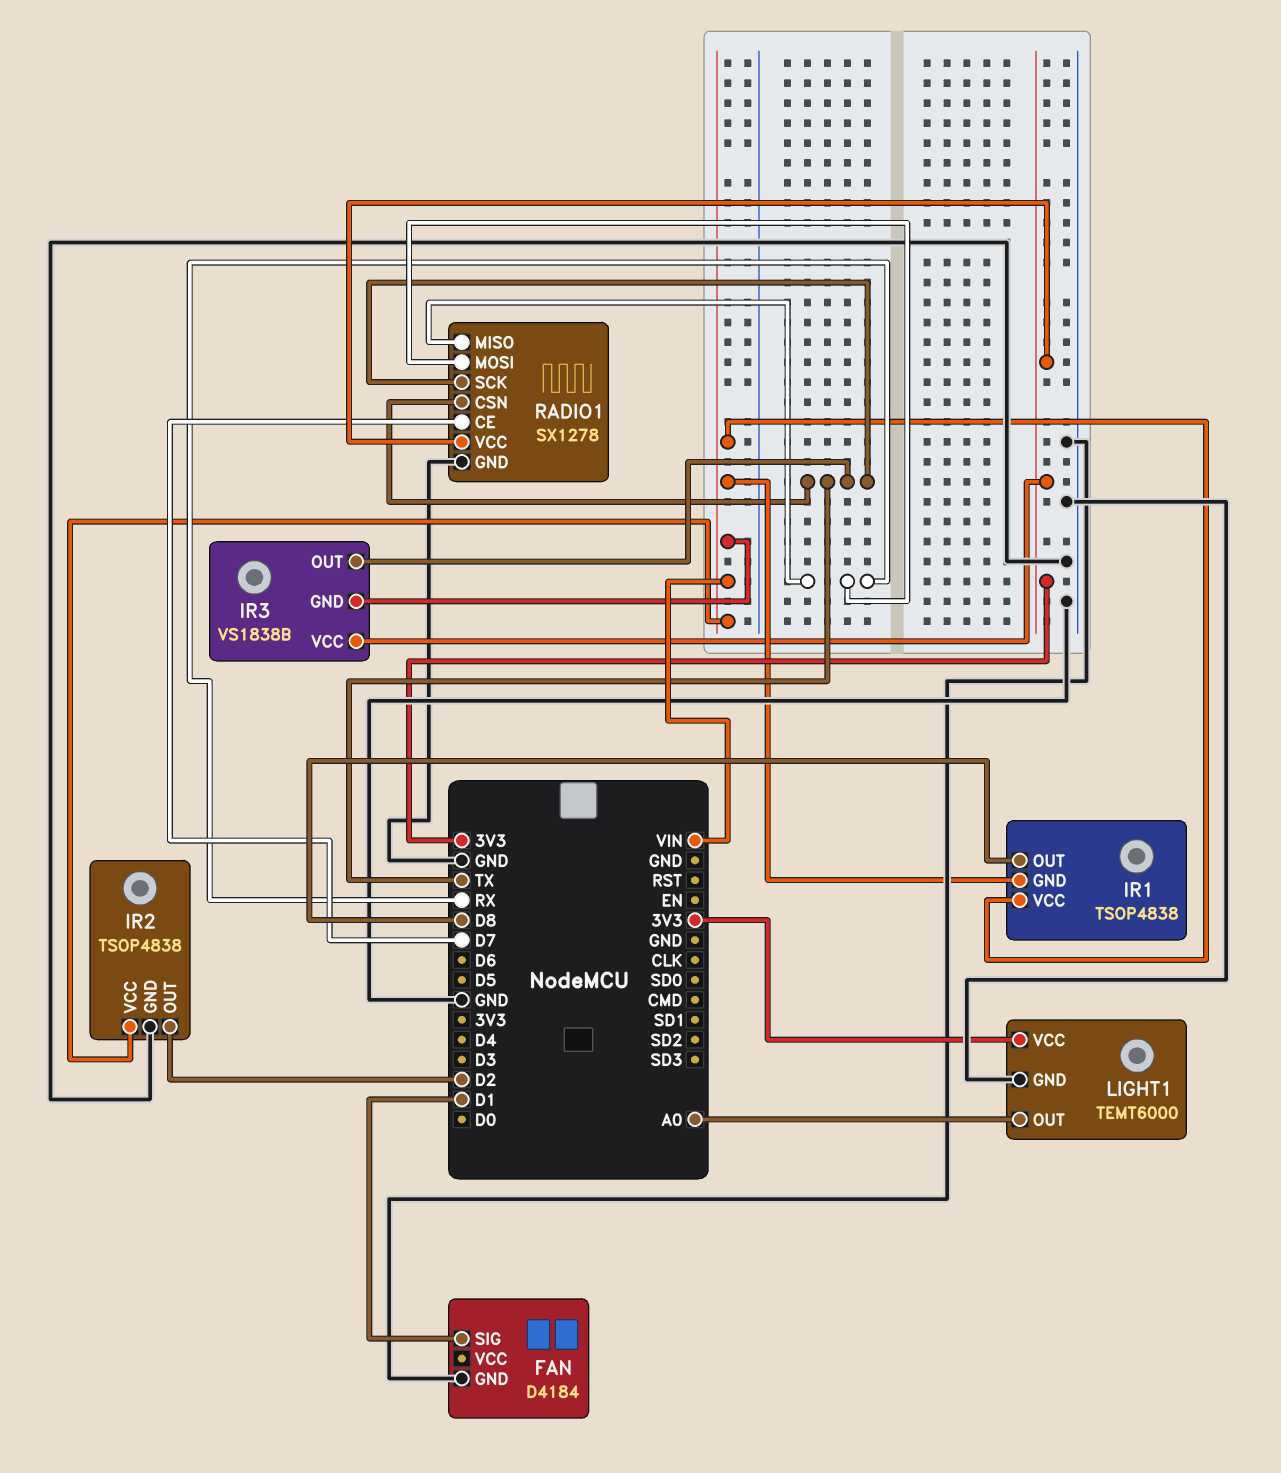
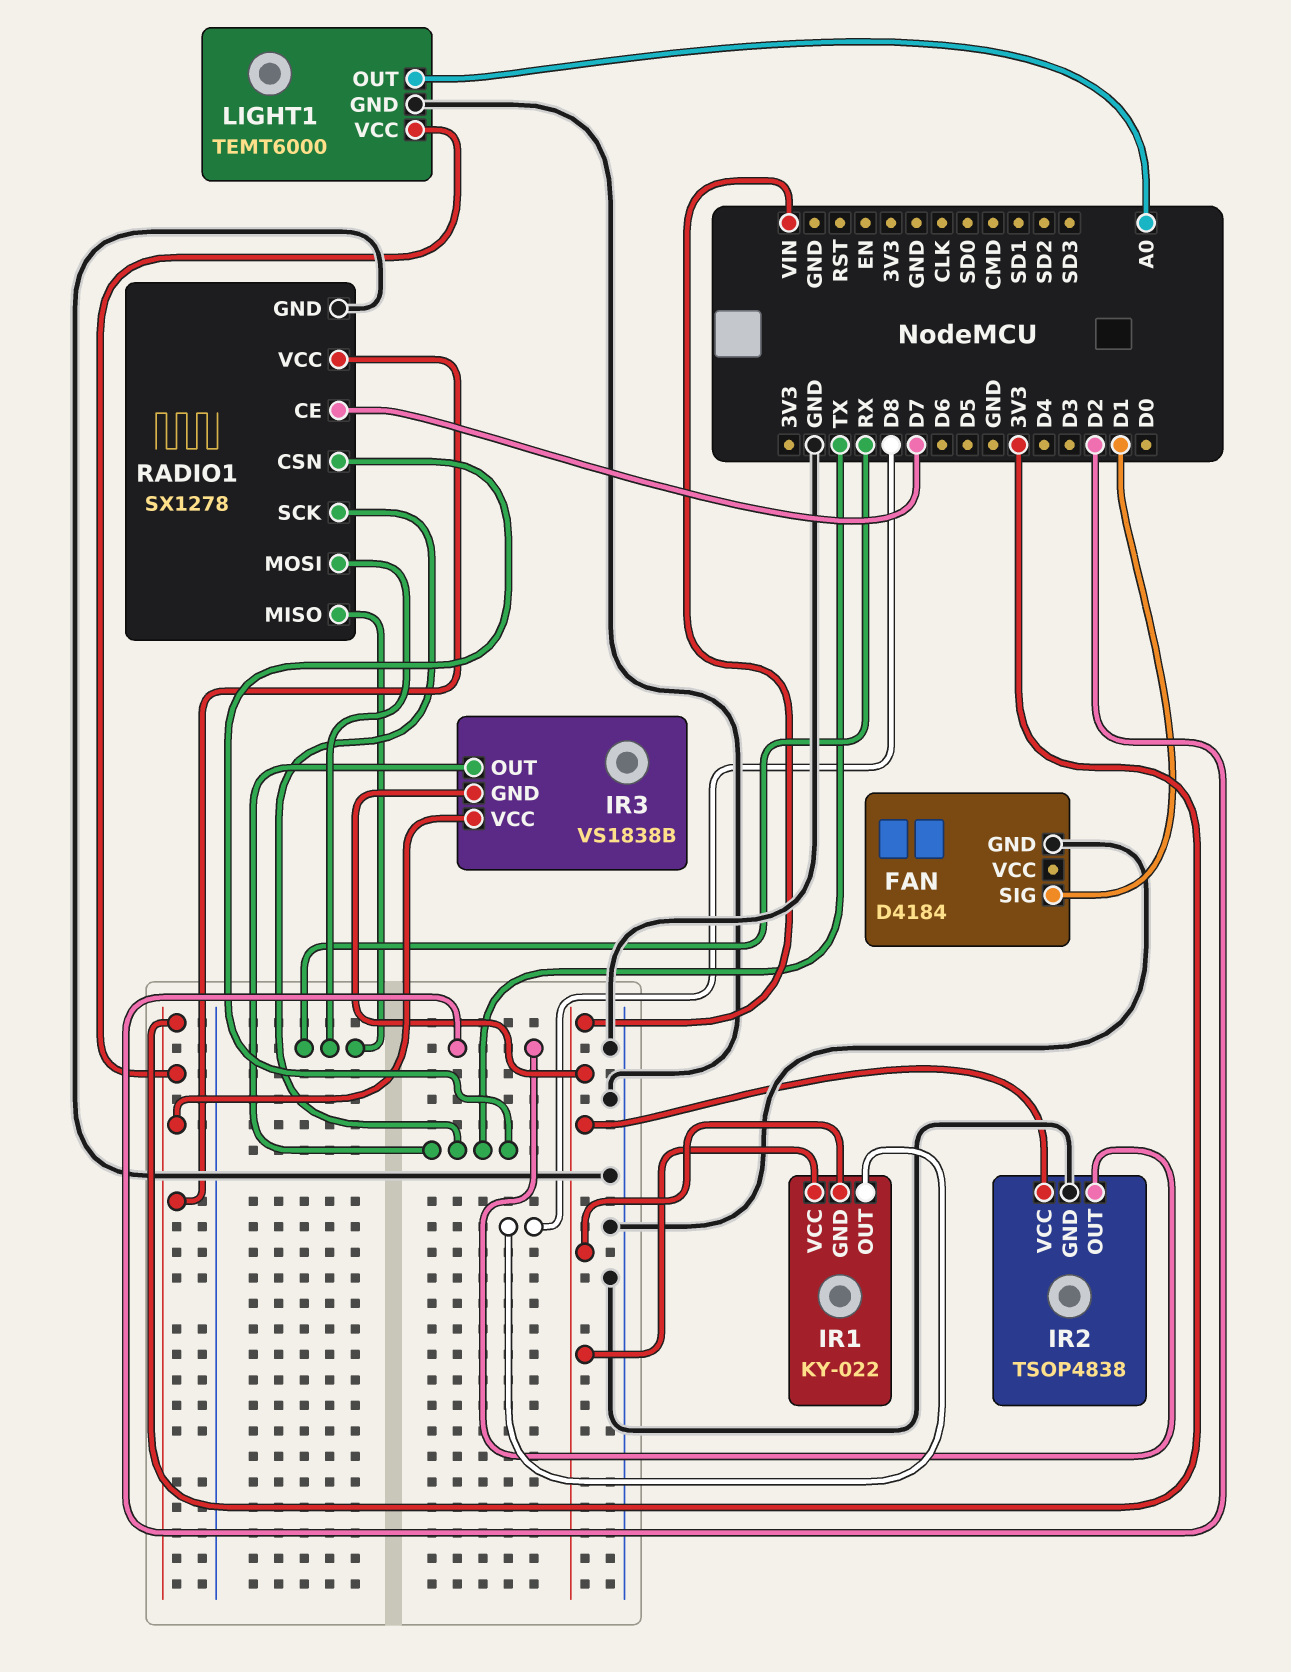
IR1: TSOP4838 -> KY-022

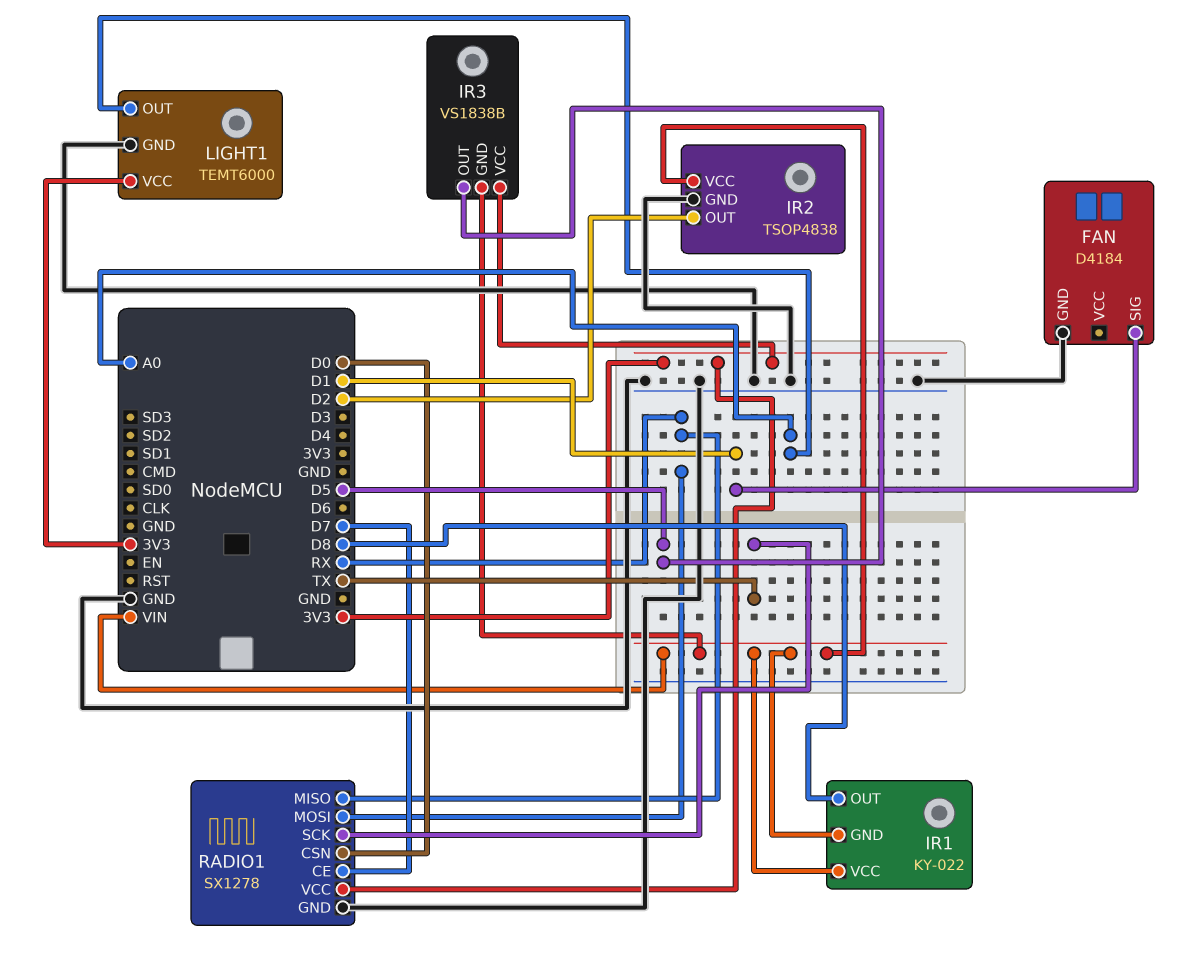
IR3 pin OUT: TX -> D5
RADIO1 pin CSN: TX -> D0

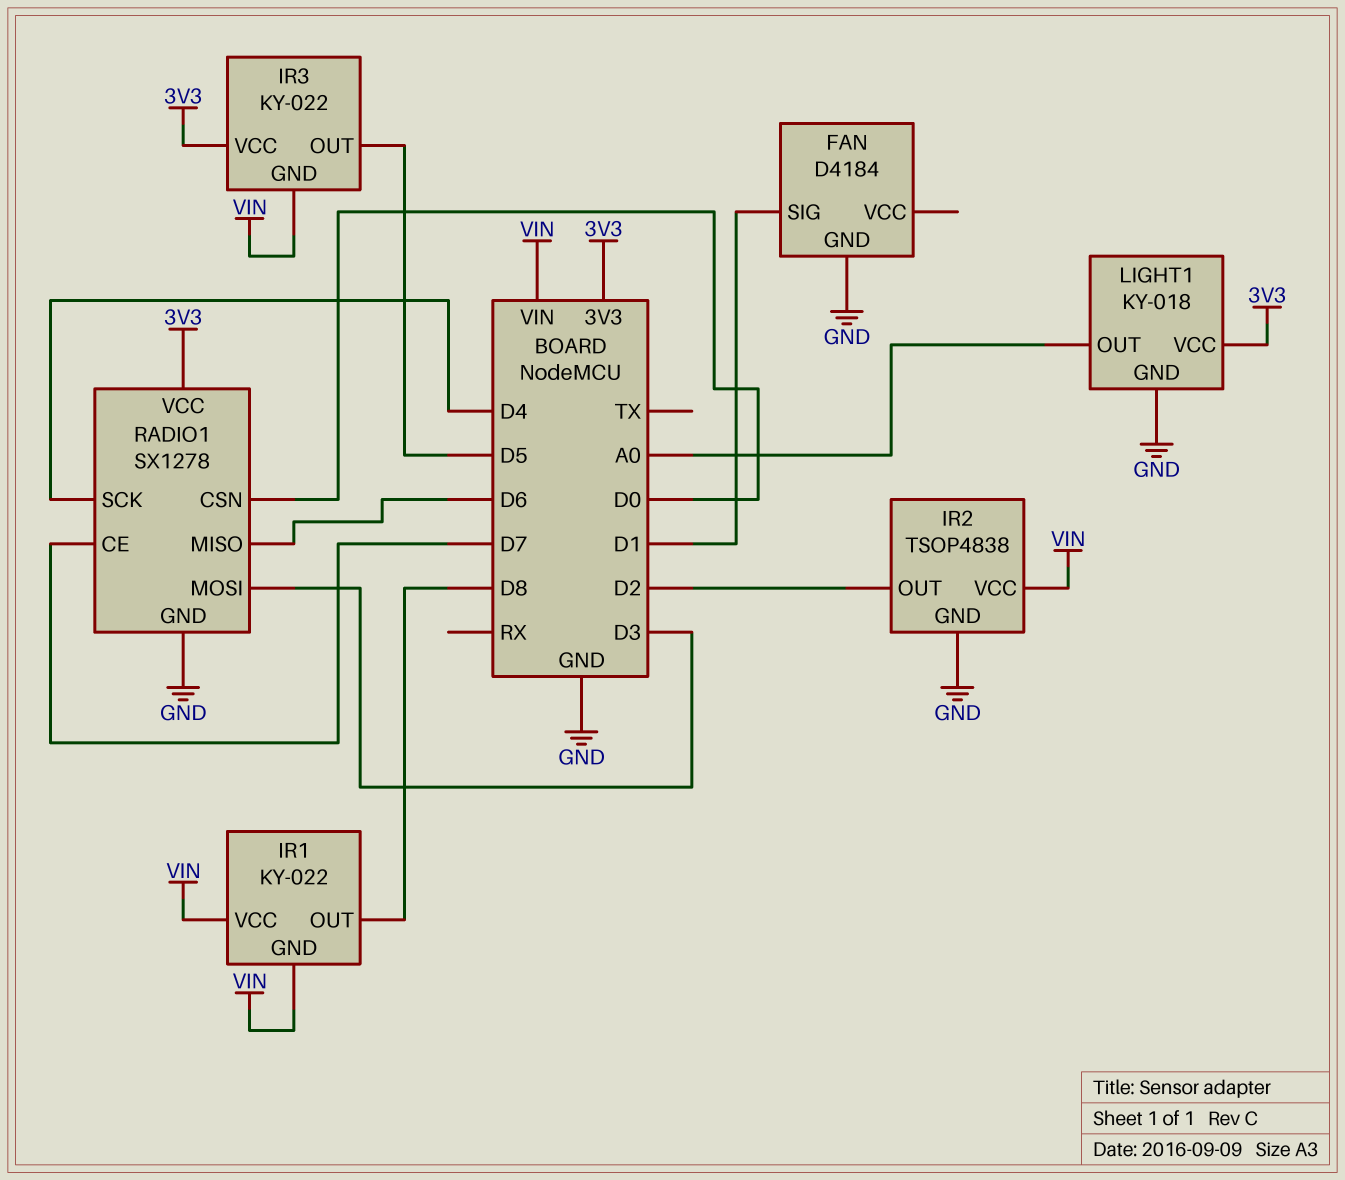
IR3: VS1838B -> KY-022
LIGHT1: TEMT6000 -> KY-018
RADIO1 pin MISO: RX -> D6
RADIO1 pin MOSI: RX -> D3
RADIO1 pin SCK: TX -> D4

